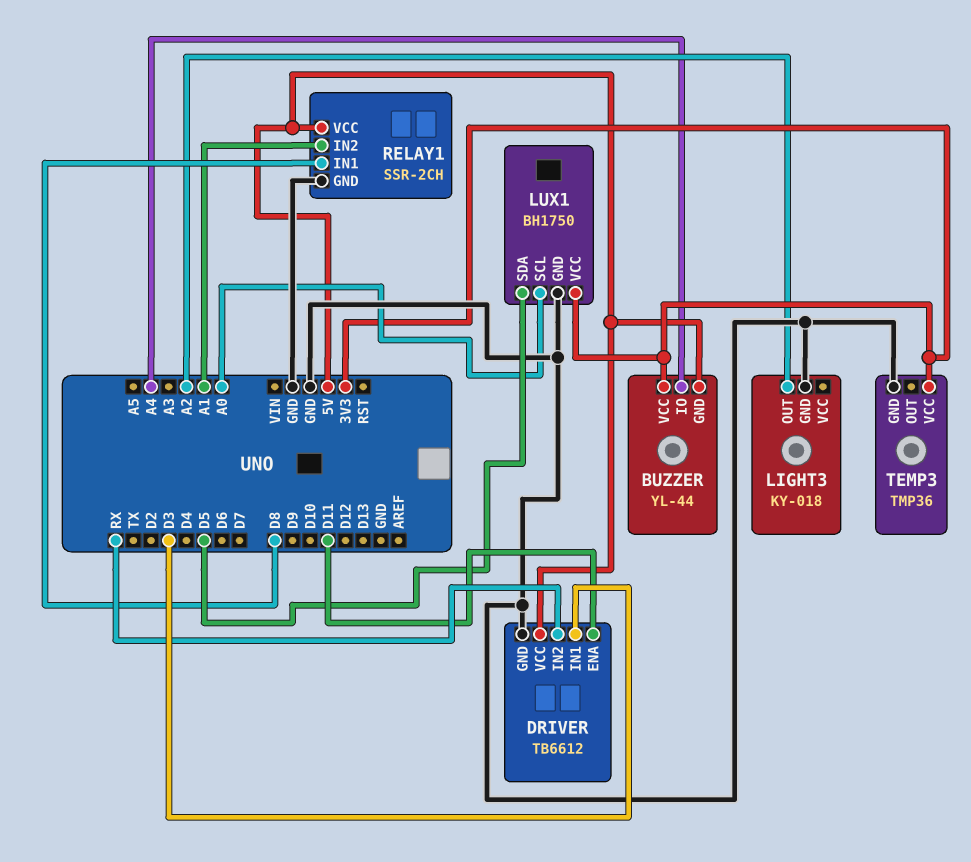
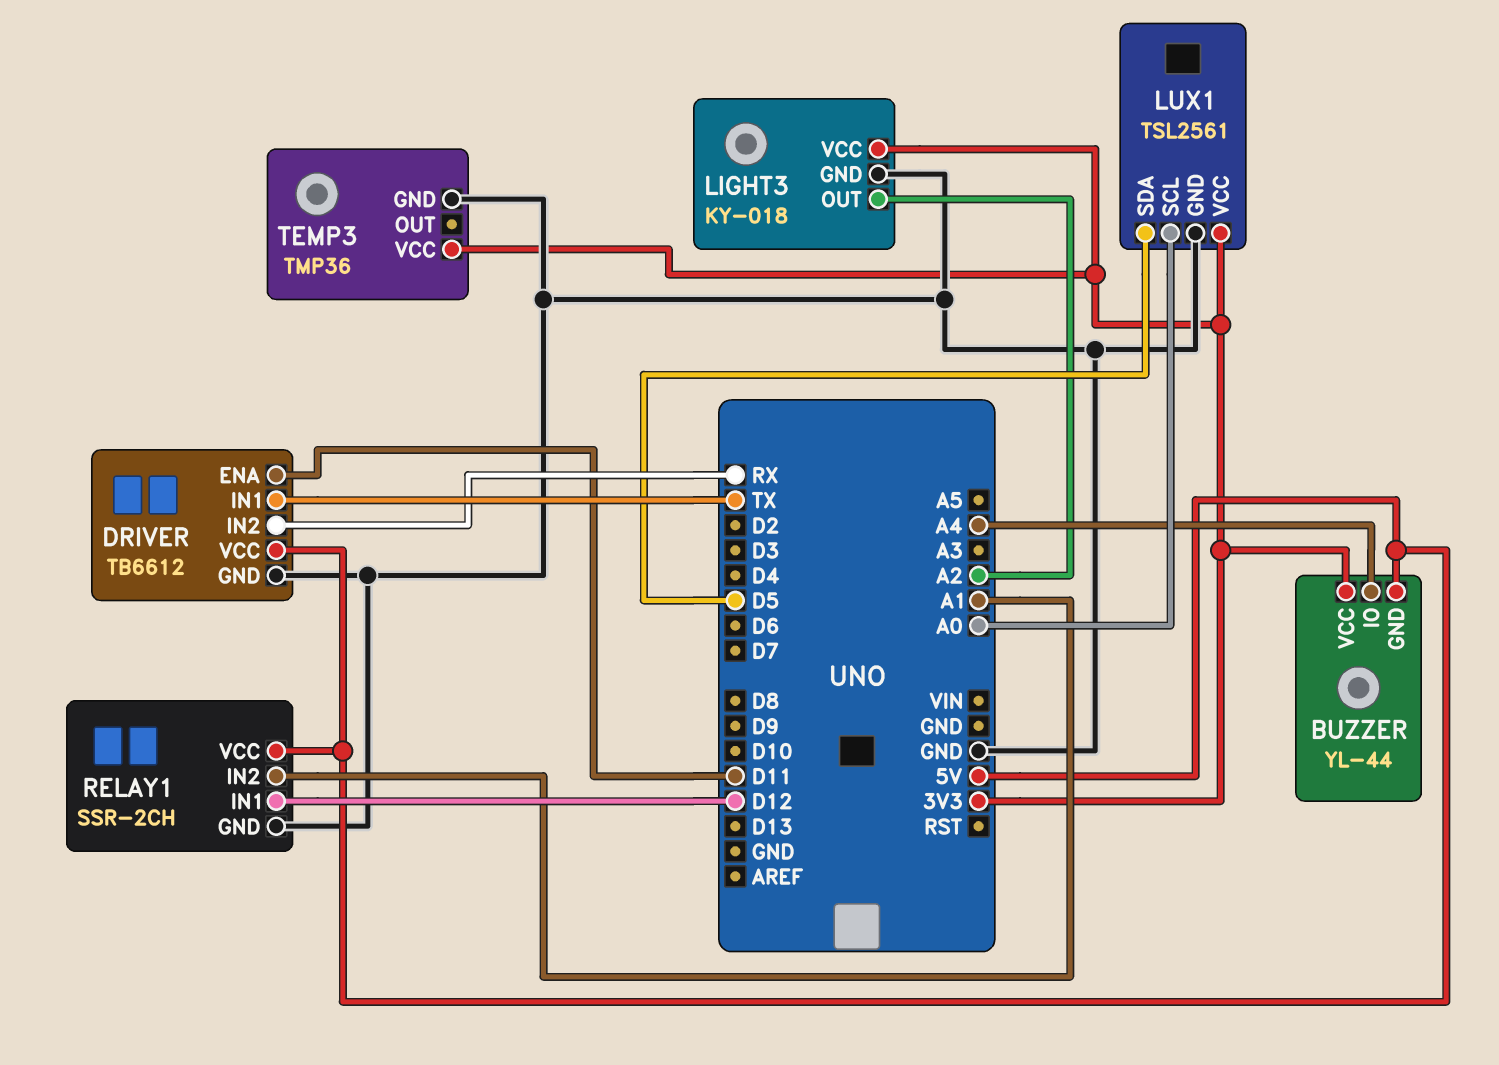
DRIVER pin IN1: D3 -> TX
LIGHT3 pin VCC: none -> 3V3
LUX1: BH1750 -> TSL2561
RELAY1 pin IN1: D8 -> D12

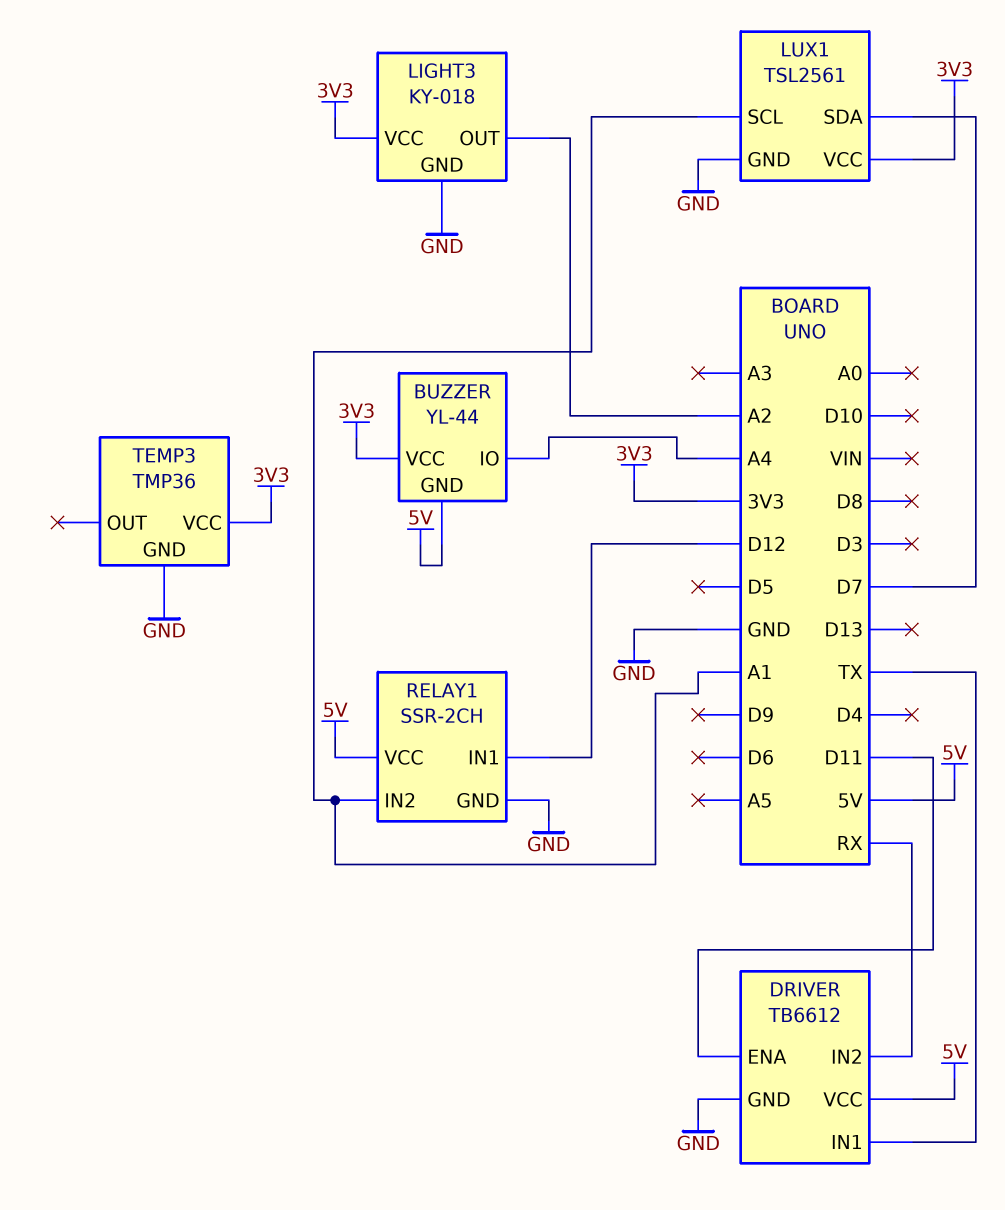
LUX1 pin SCL: A0 -> A1
LUX1 pin SDA: D5 -> D7

